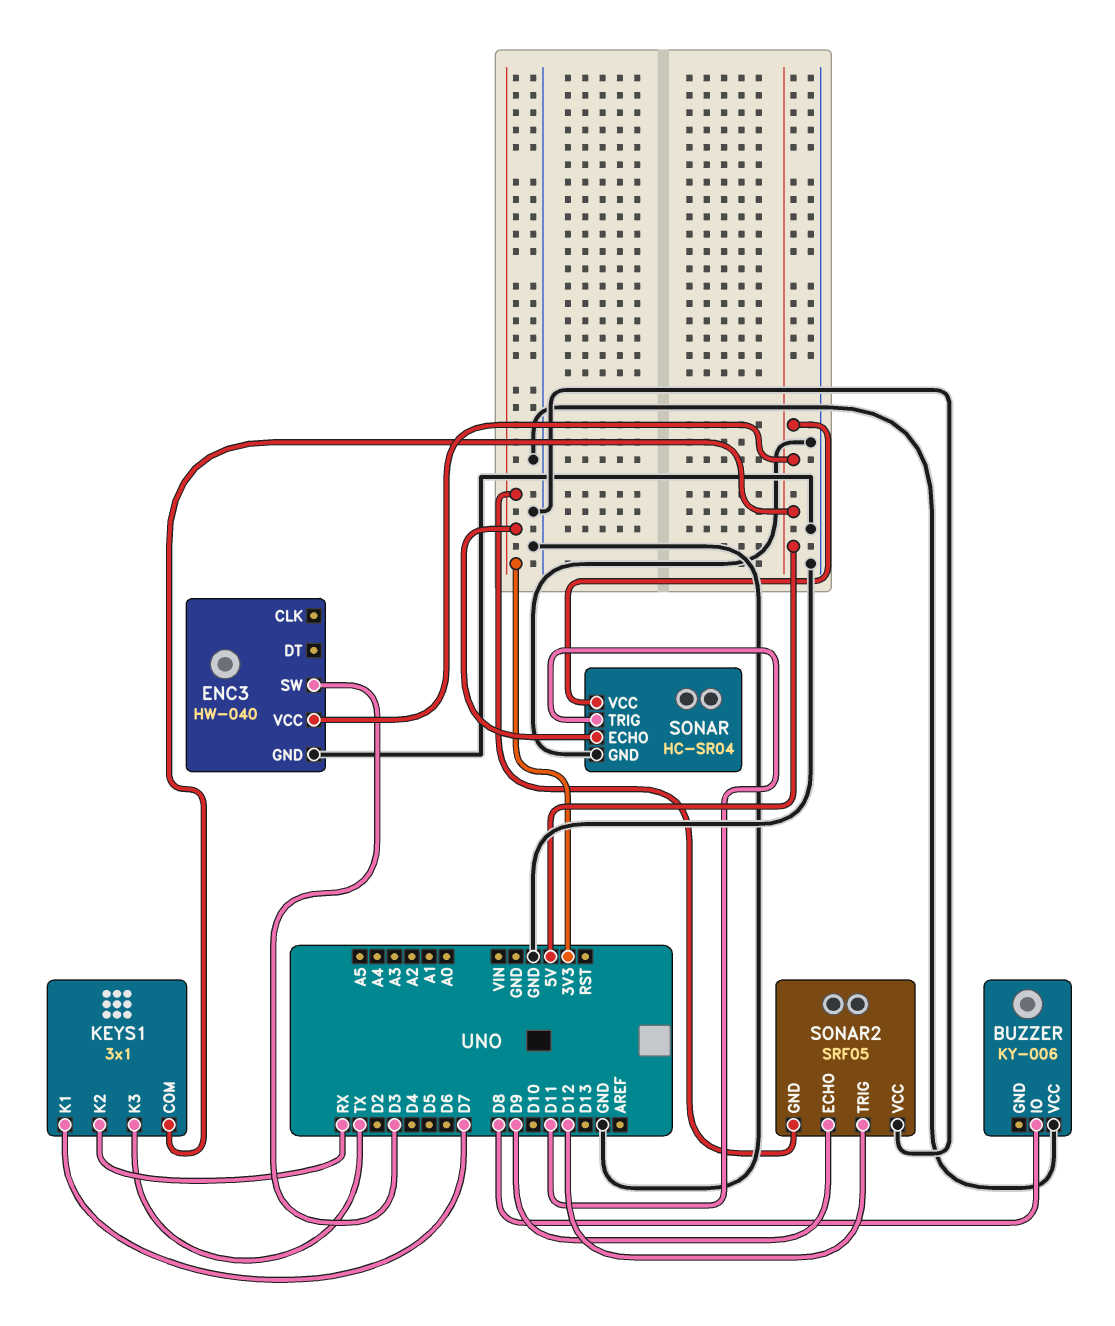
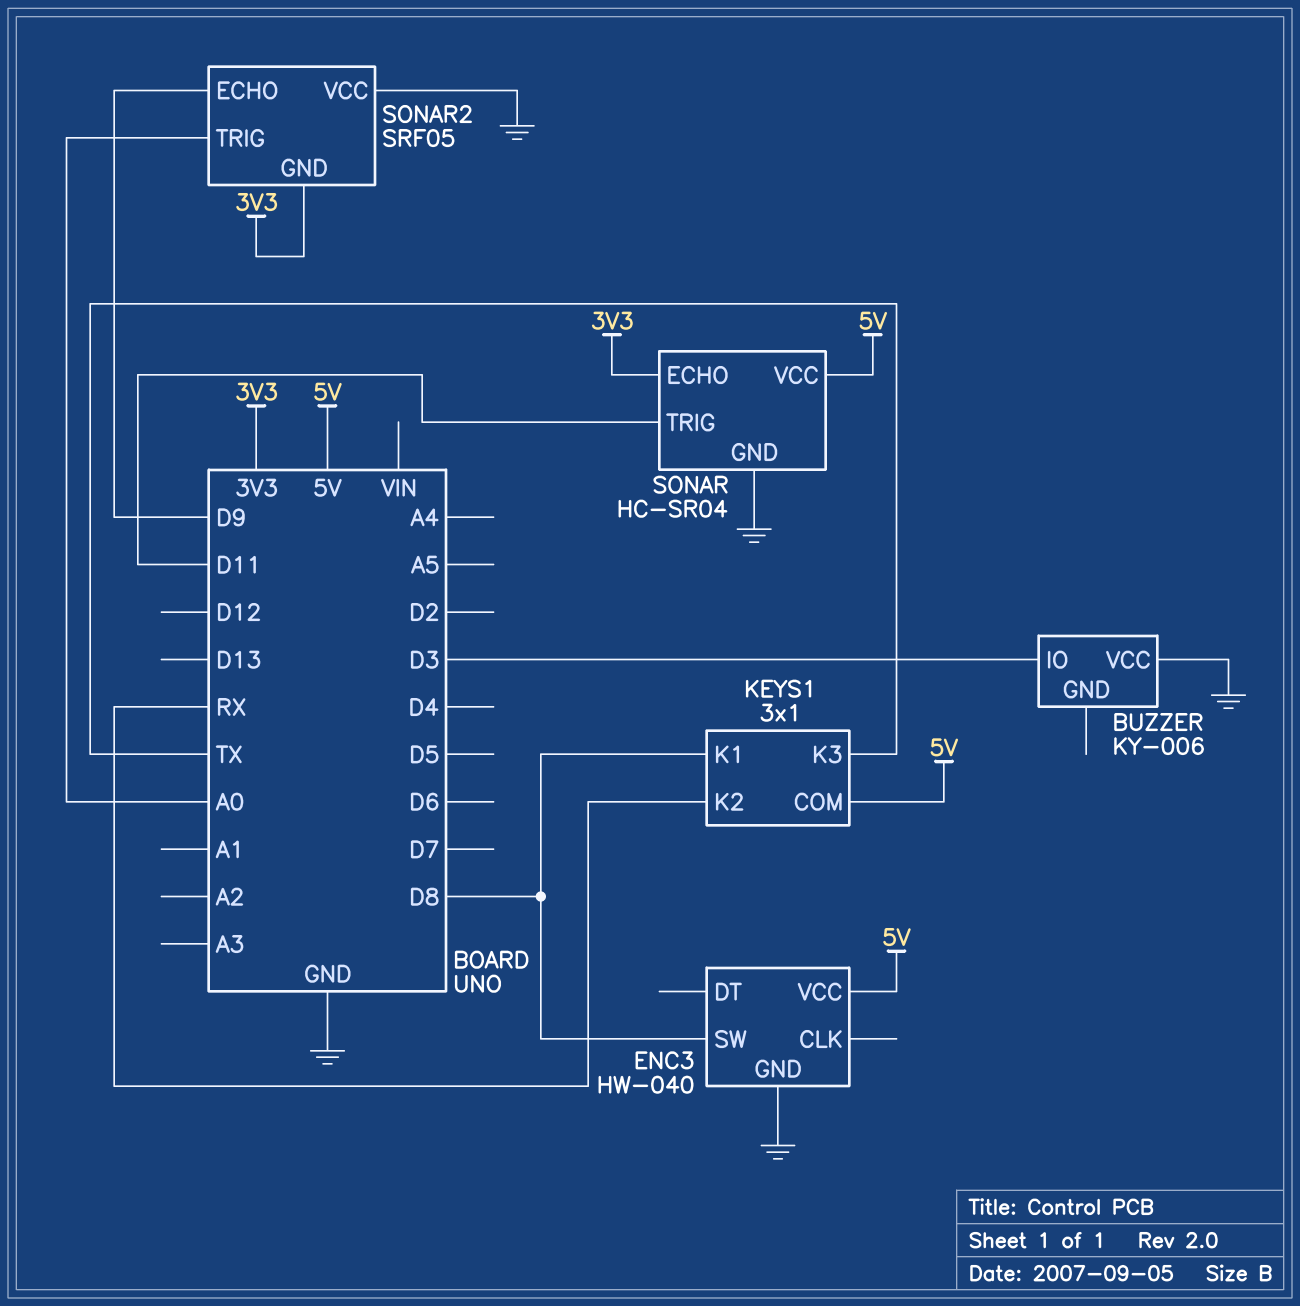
BUZZER pin IO: D8 -> D3
ENC3 pin SW: D3 -> D8
KEYS1 pin K1: D7 -> D8
SONAR2 pin TRIG: D12 -> A0

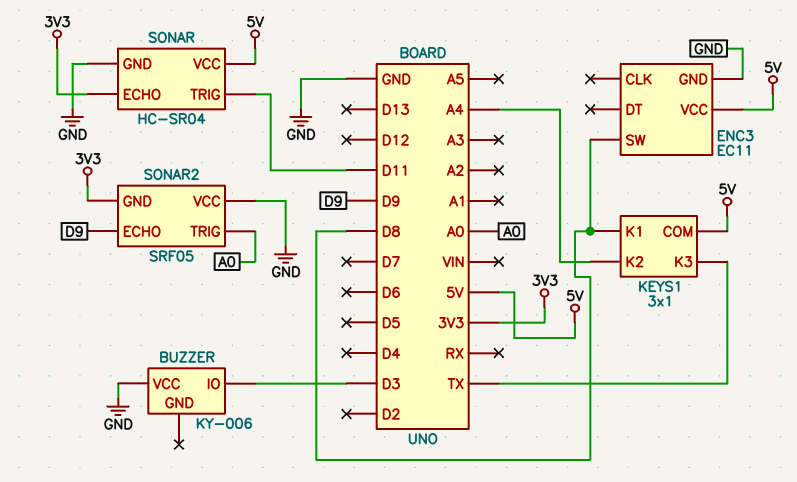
ENC3: HW-040 -> EC11
KEYS1 pin K2: RX -> A4

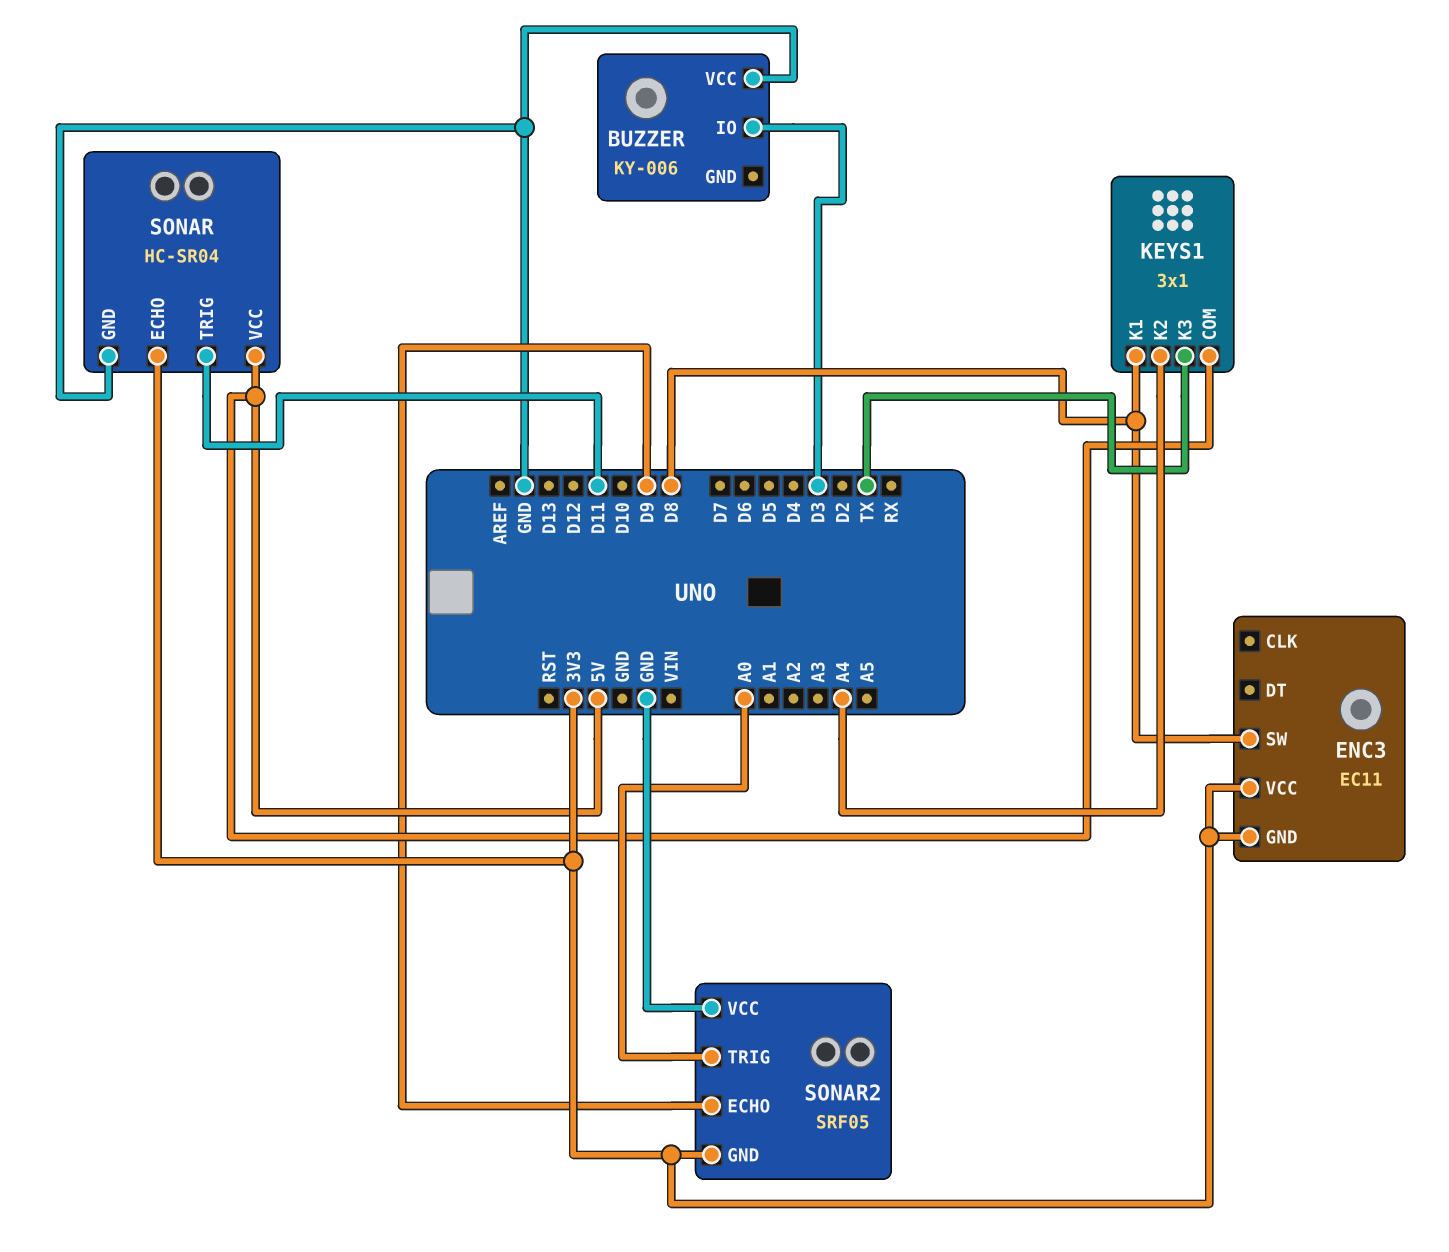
ENC3 pin GND: GND -> 3V3
ENC3 pin VCC: 5V -> 3V3

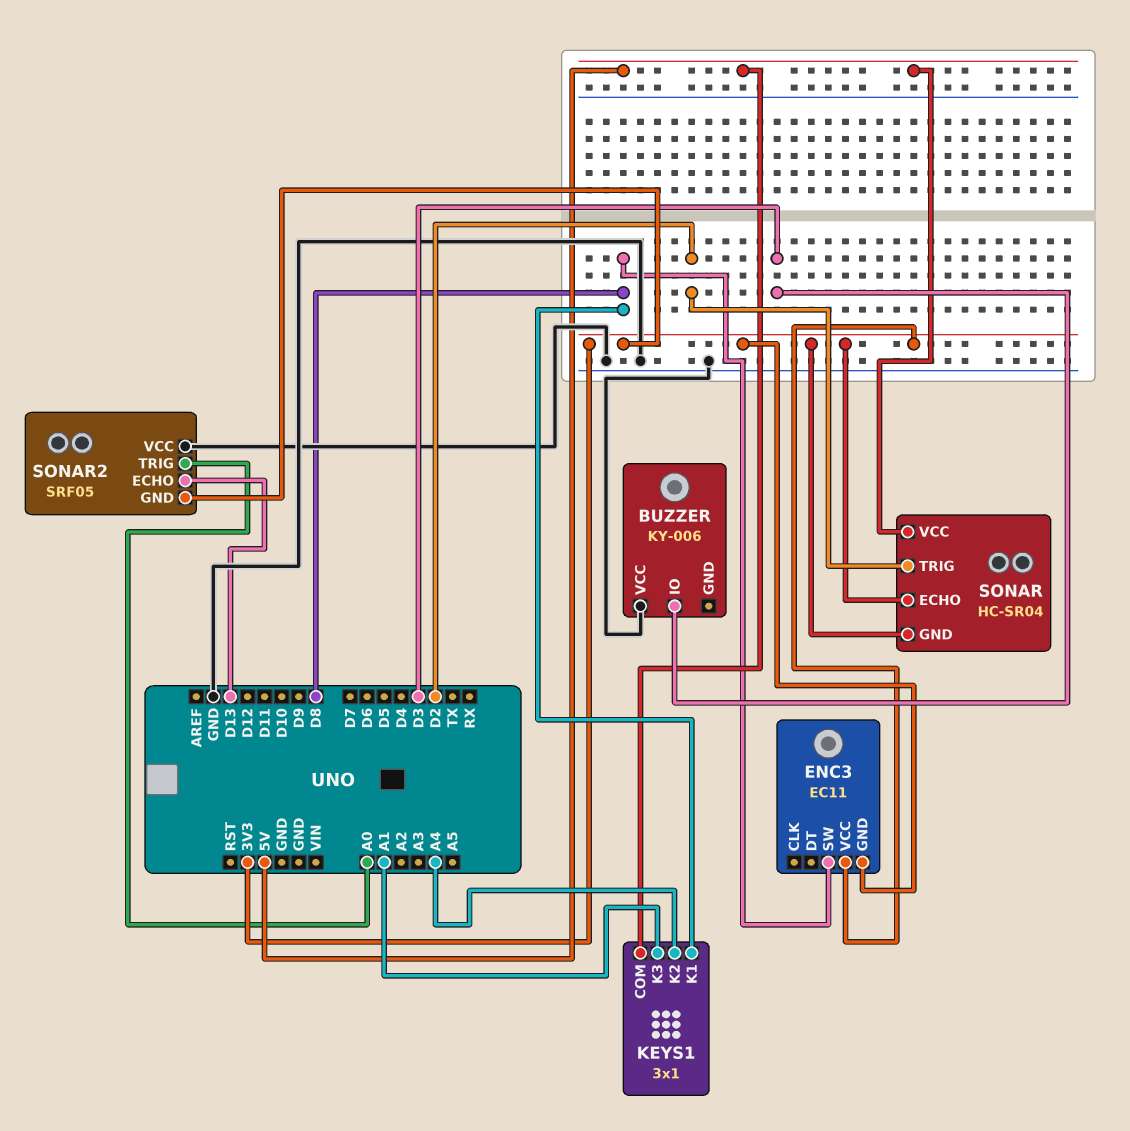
KEYS1 pin K3: TX -> A1
SONAR pin GND: GND -> 3V3
SONAR pin TRIG: D11 -> D2
SONAR2 pin ECHO: D9 -> D13

